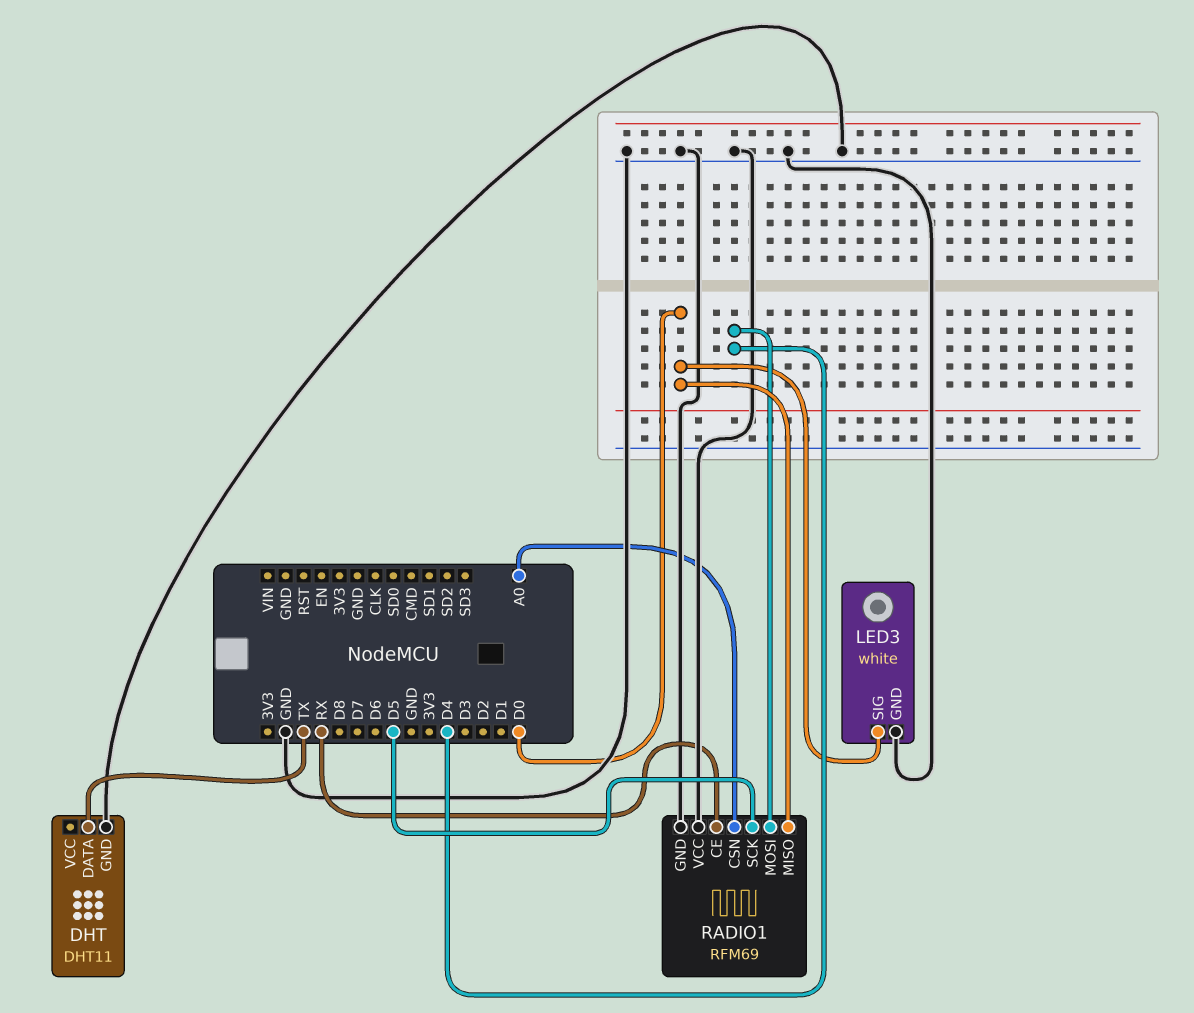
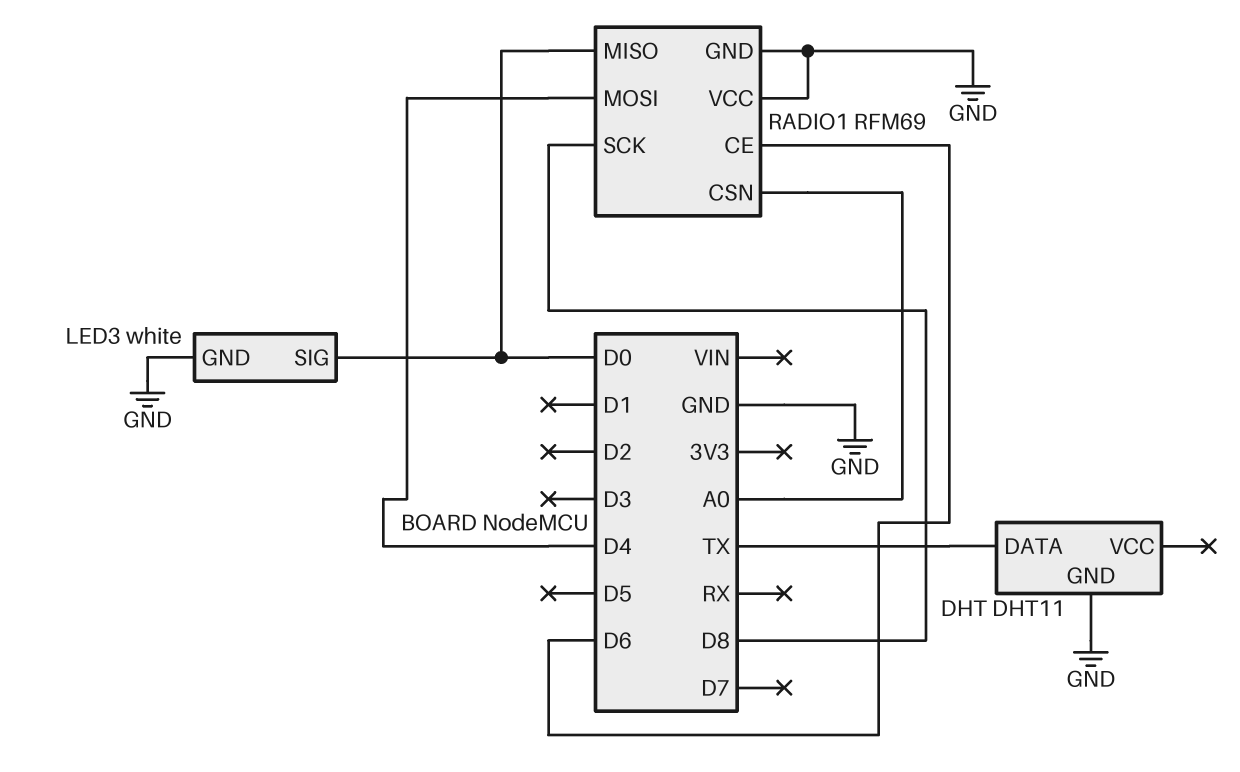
RADIO1 pin CE: RX -> D6
RADIO1 pin SCK: D5 -> D8

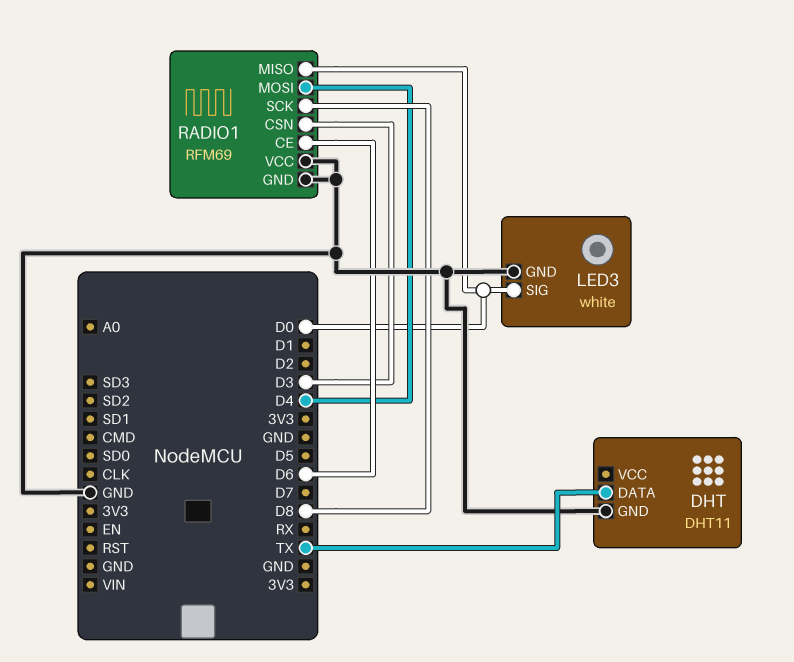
RADIO1 pin CSN: A0 -> D3

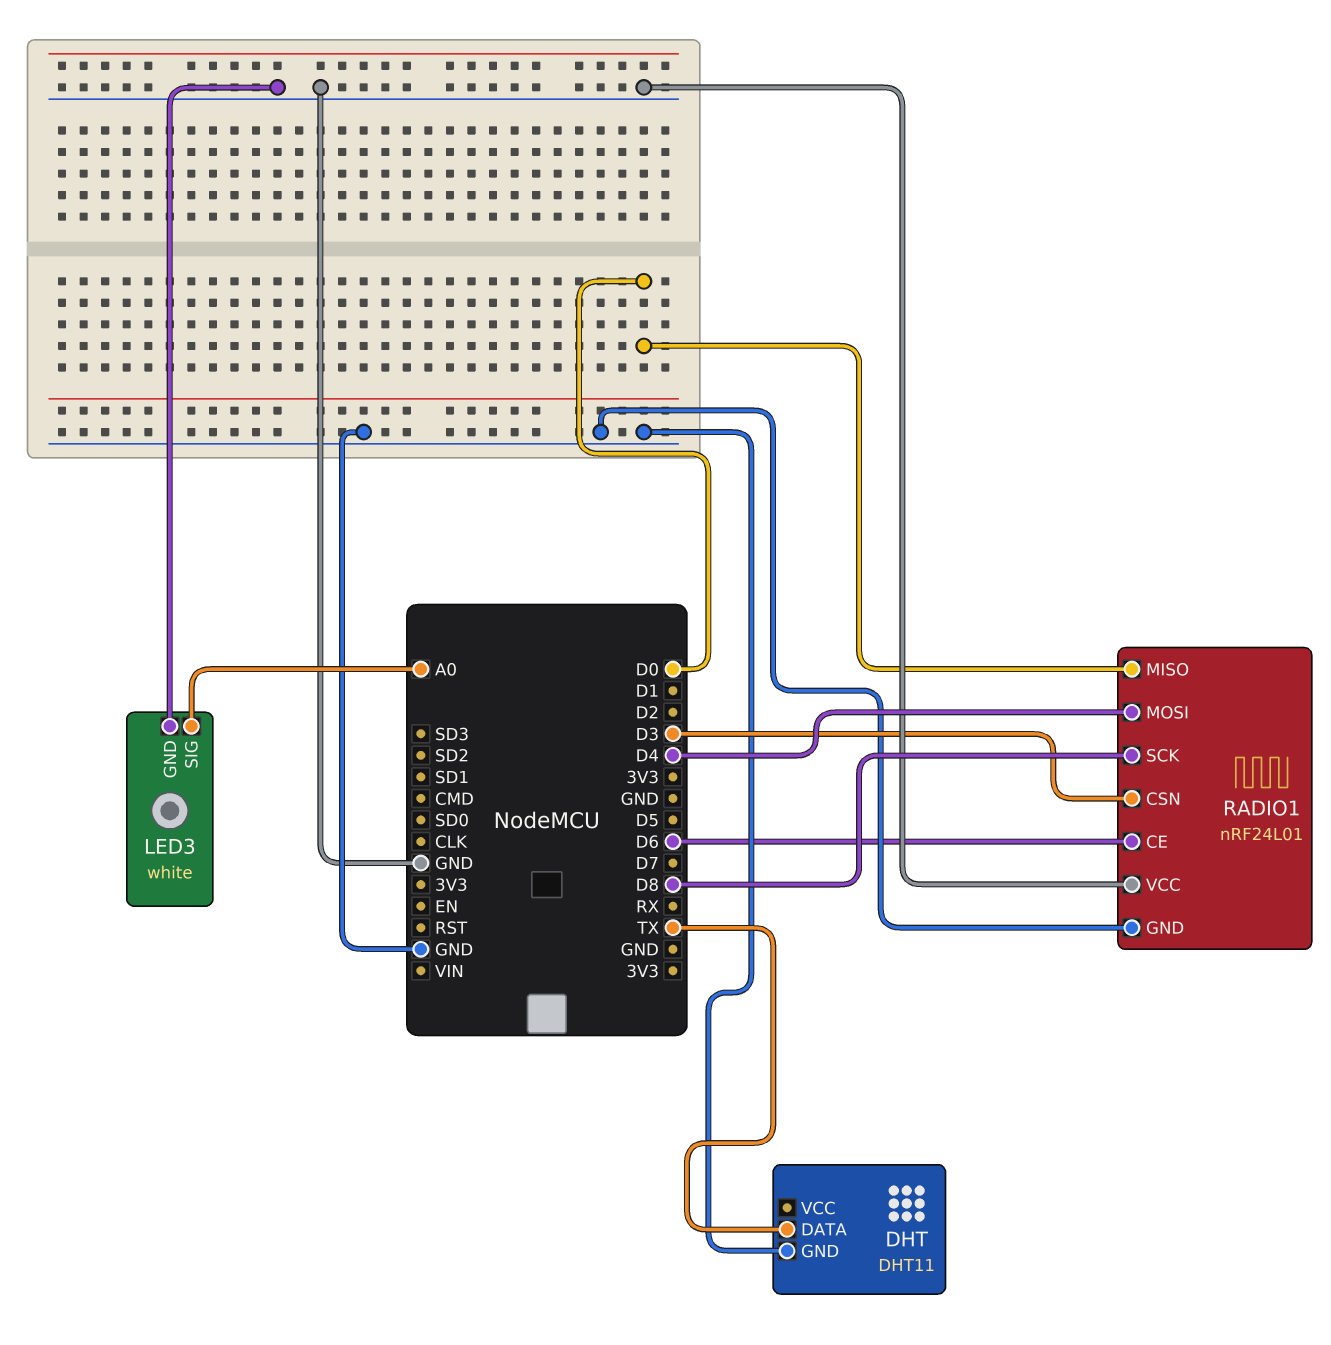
LED3 pin SIG: D0 -> A0
RADIO1: RFM69 -> nRF24L01

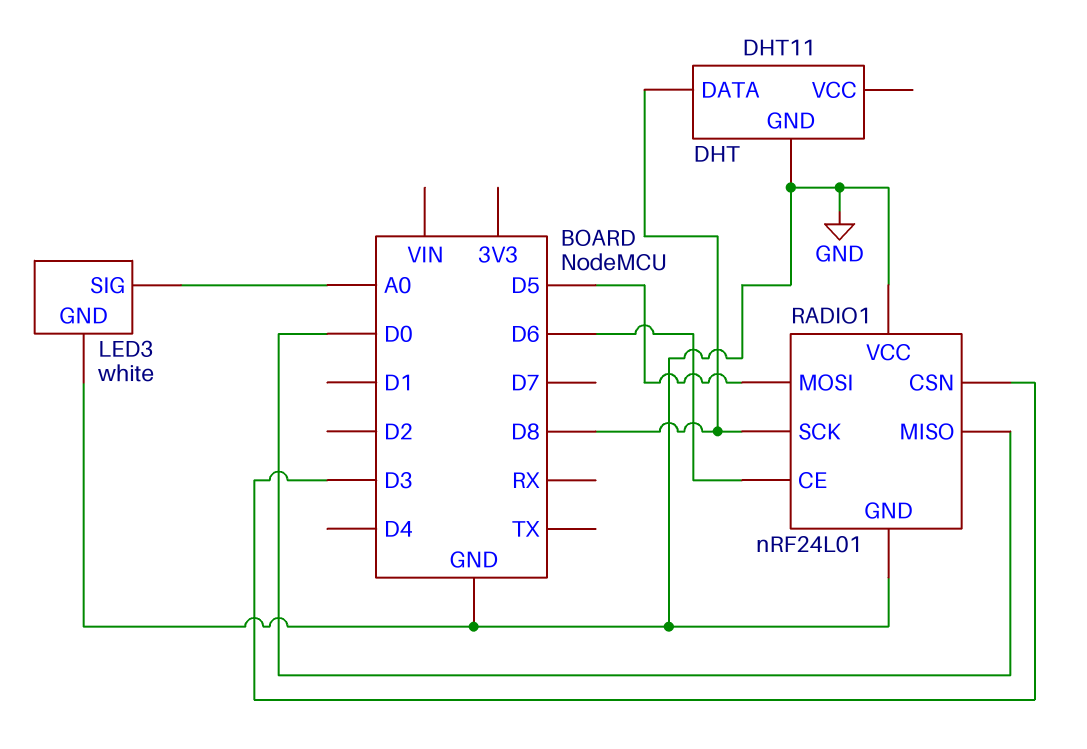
DHT pin DATA: TX -> D8
RADIO1 pin MOSI: D4 -> D5

